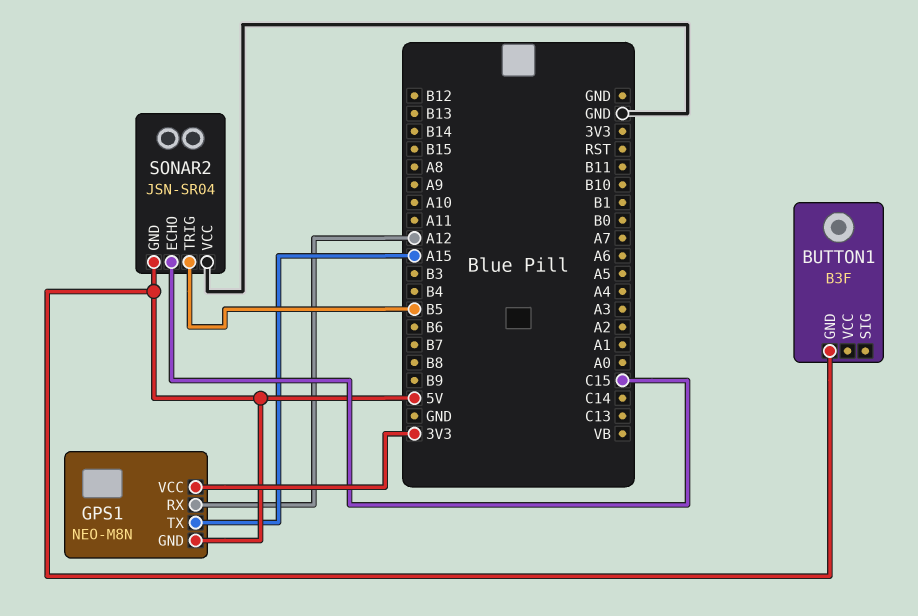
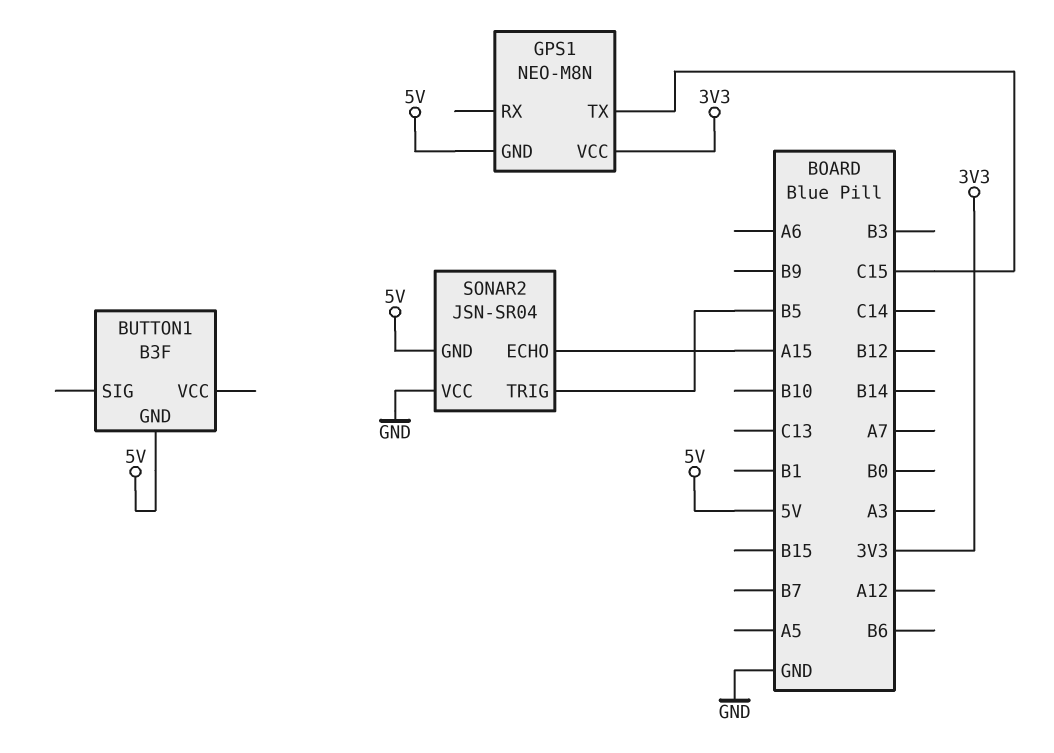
GPS1 pin RX: A12 -> none
GPS1 pin TX: A15 -> C15
SONAR2 pin ECHO: C15 -> A15

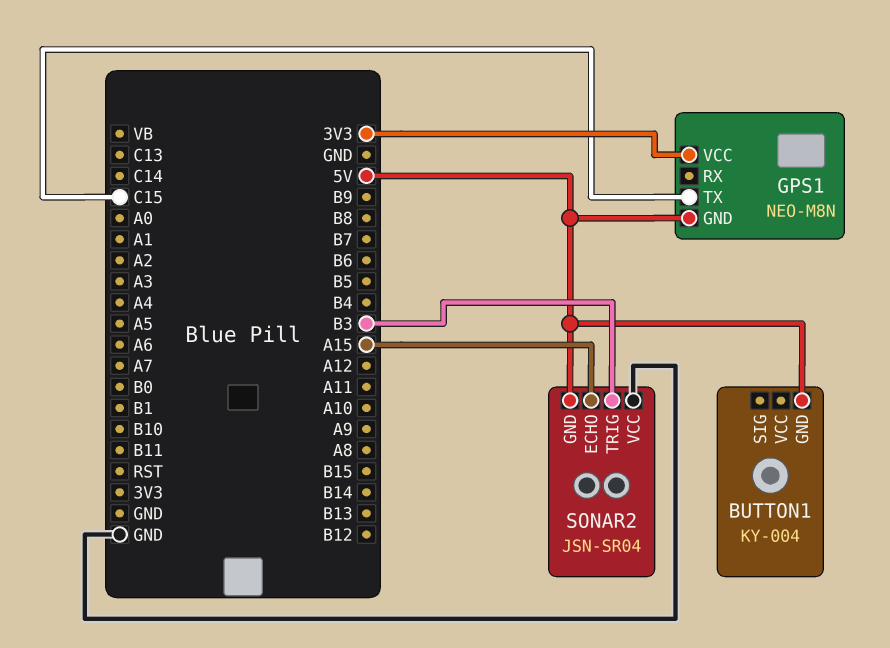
BUTTON1: B3F -> KY-004
SONAR2 pin TRIG: B5 -> B3

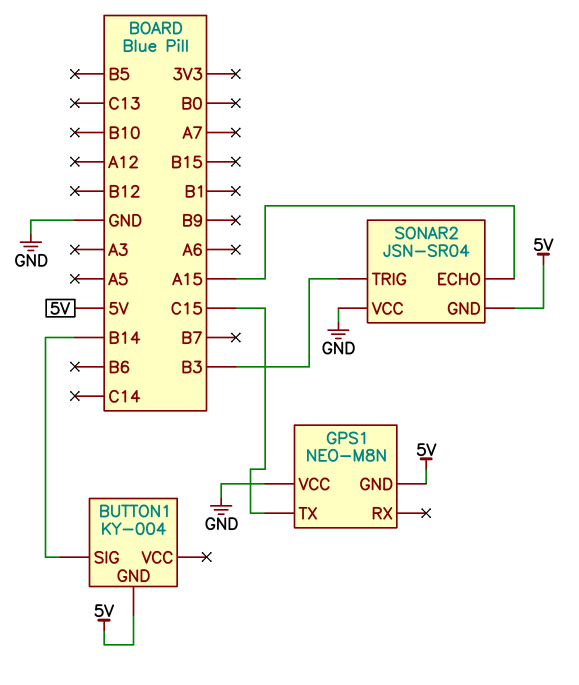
BUTTON1 pin SIG: none -> B14
GPS1 pin VCC: 3V3 -> GND

